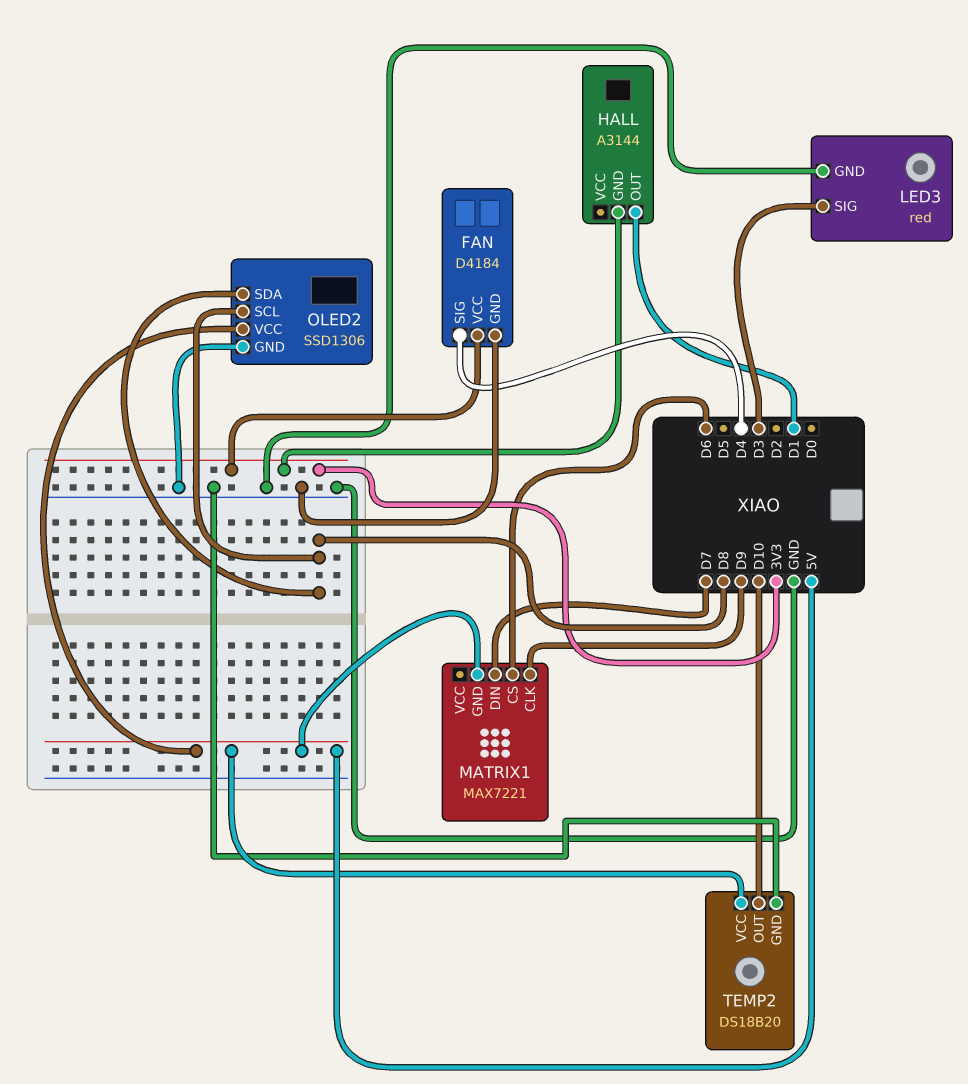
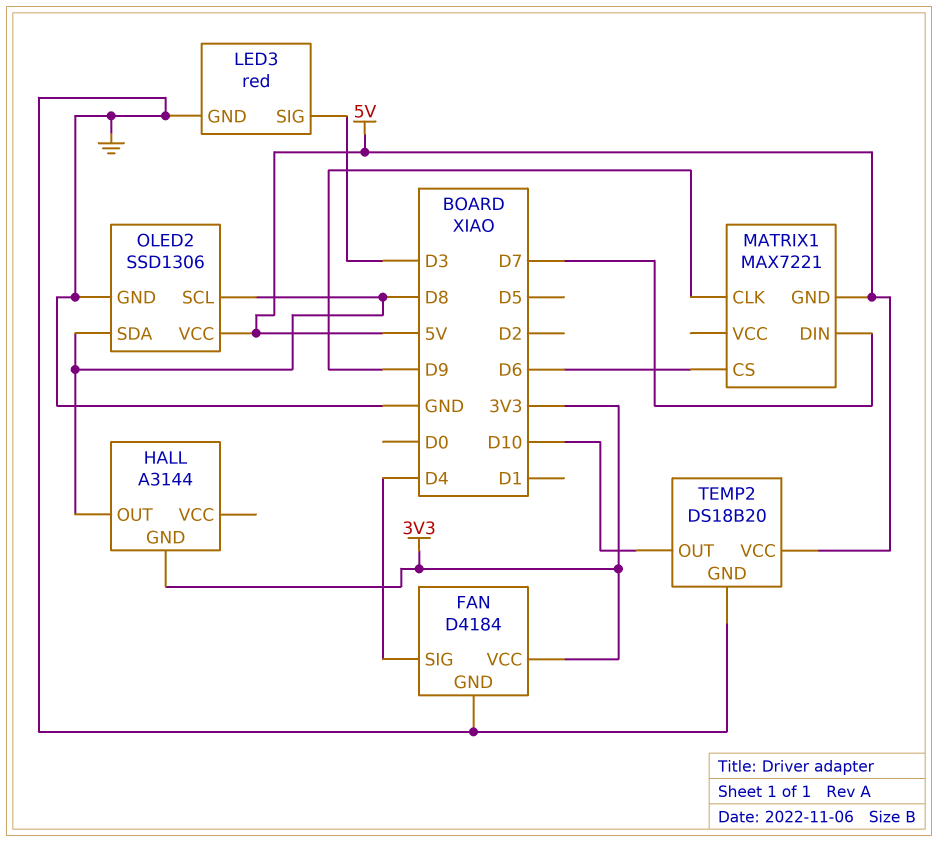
HALL pin OUT: D1 -> D8

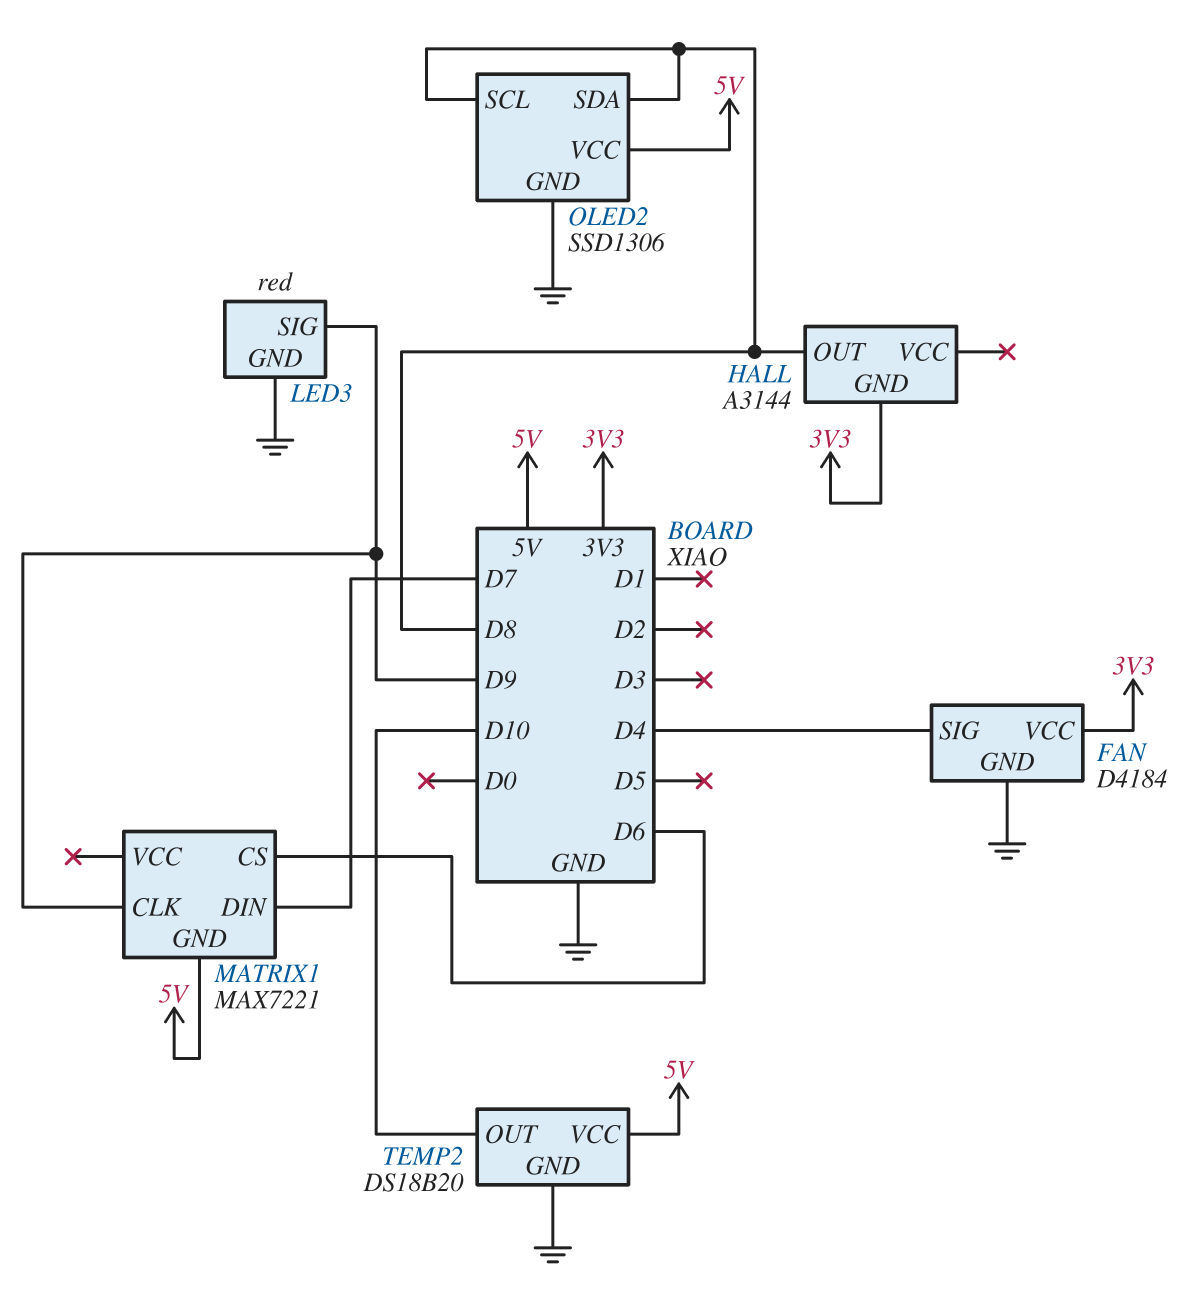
LED3 pin SIG: D3 -> D9

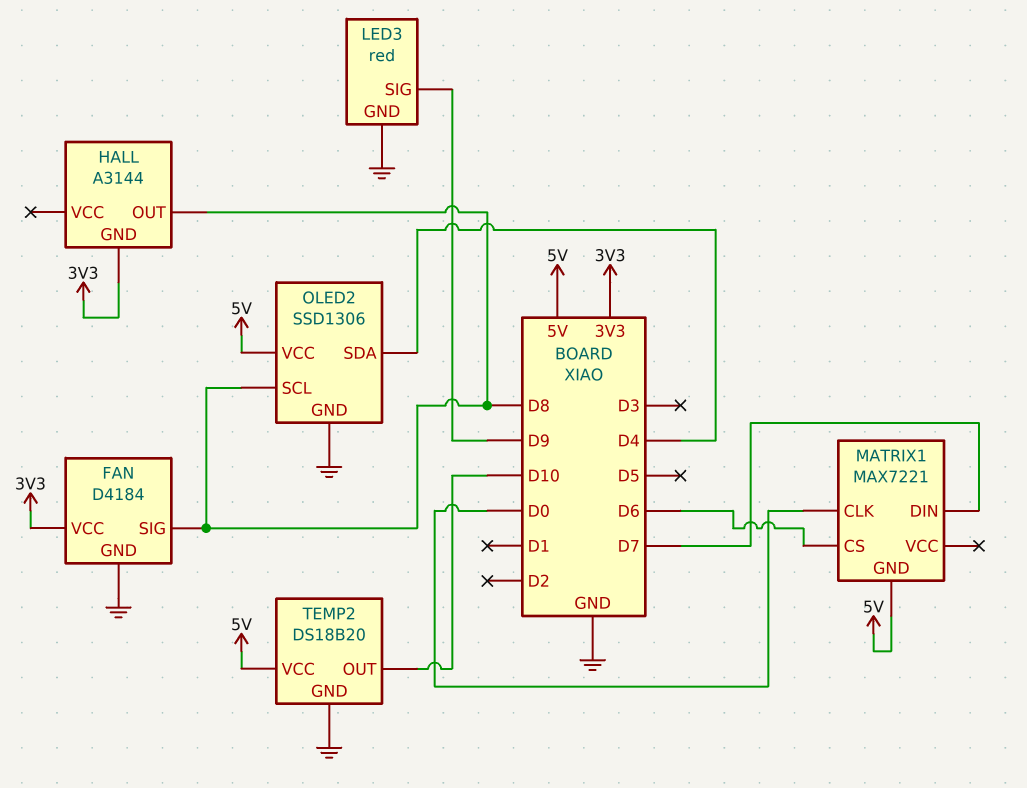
FAN pin SIG: D4 -> D8
MATRIX1 pin CLK: D9 -> D0
OLED2 pin SDA: D8 -> D4

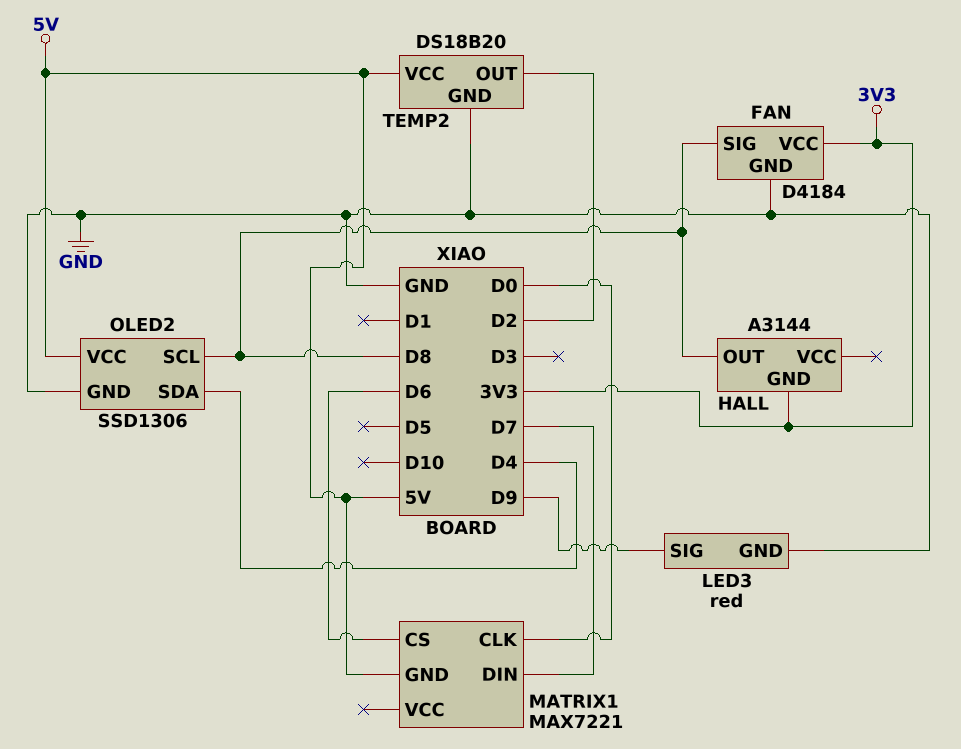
TEMP2 pin OUT: D10 -> D2

